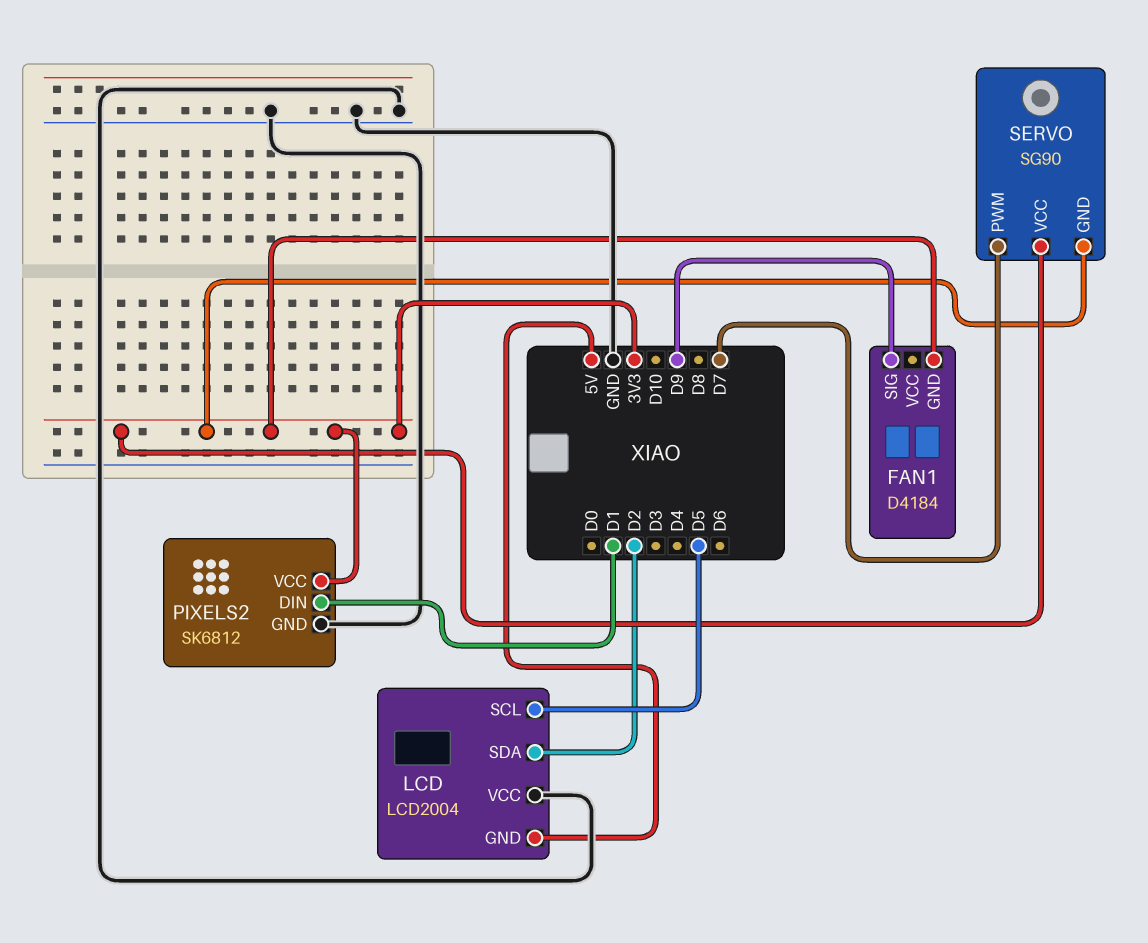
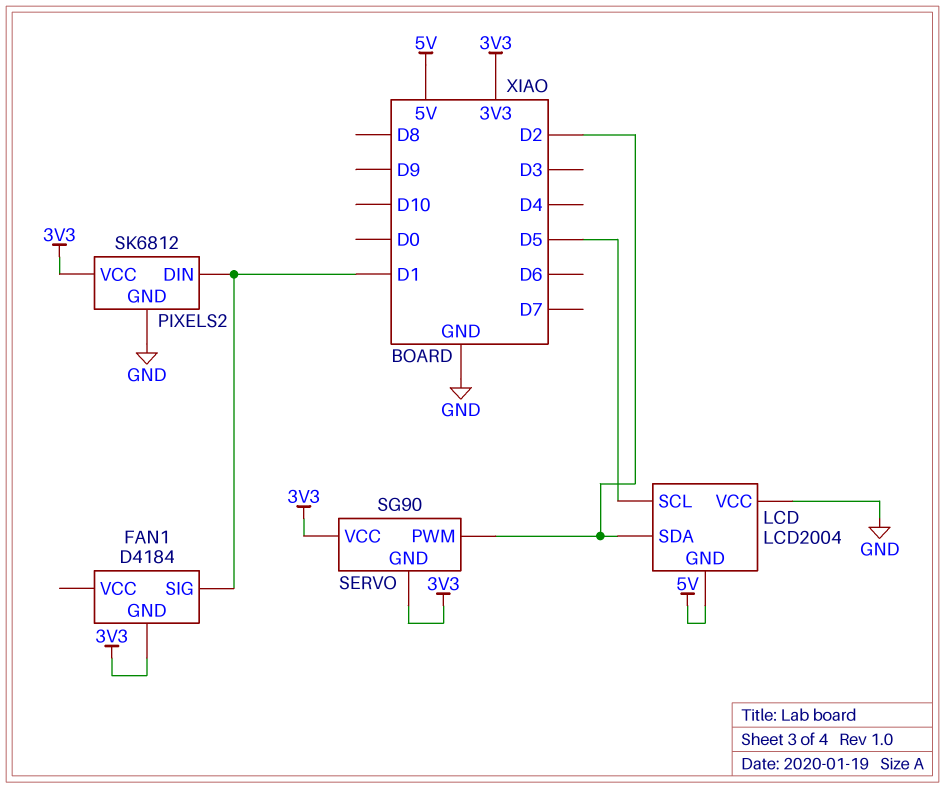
FAN1 pin SIG: D9 -> D1
SERVO pin PWM: D7 -> D2

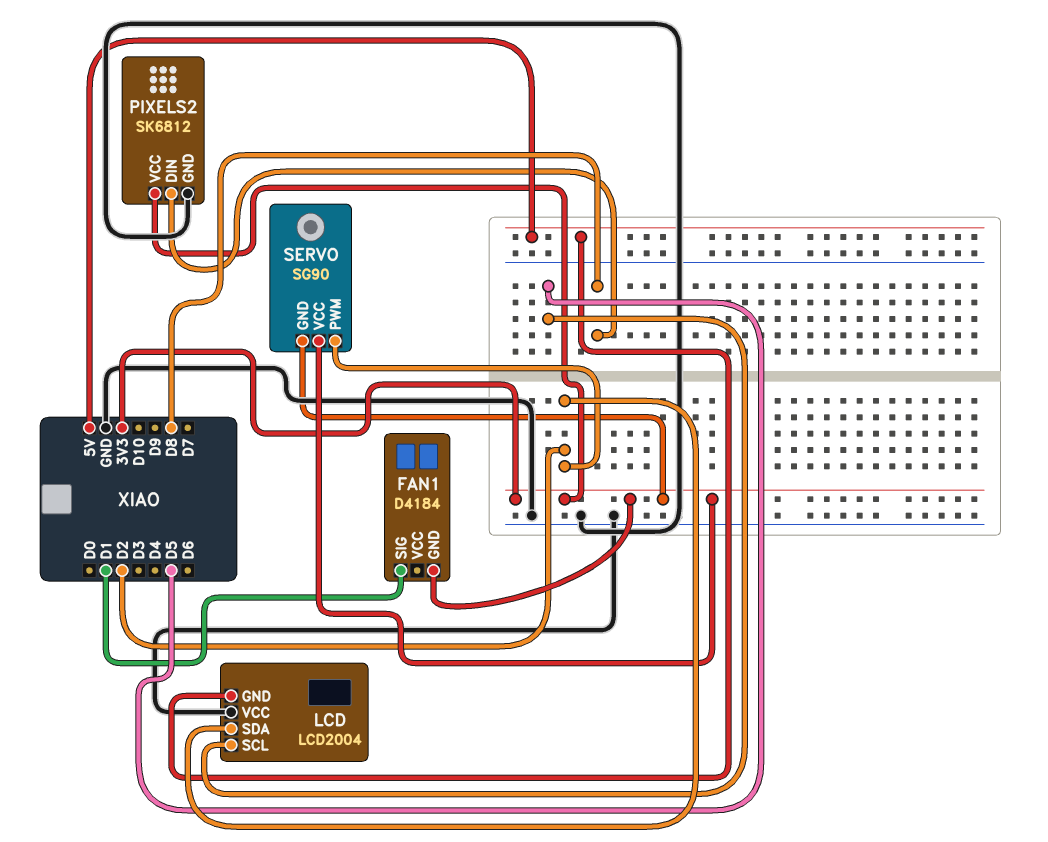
PIXELS2 pin DIN: D1 -> D8

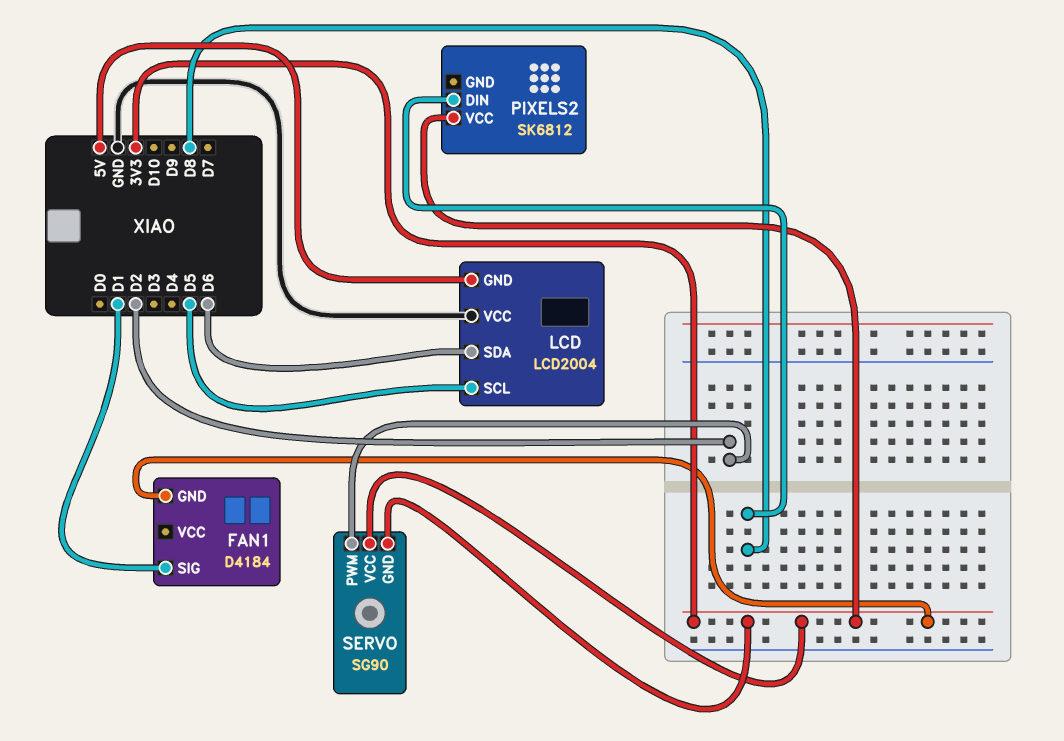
LCD pin SDA: D2 -> D6
PIXELS2 pin GND: GND -> none

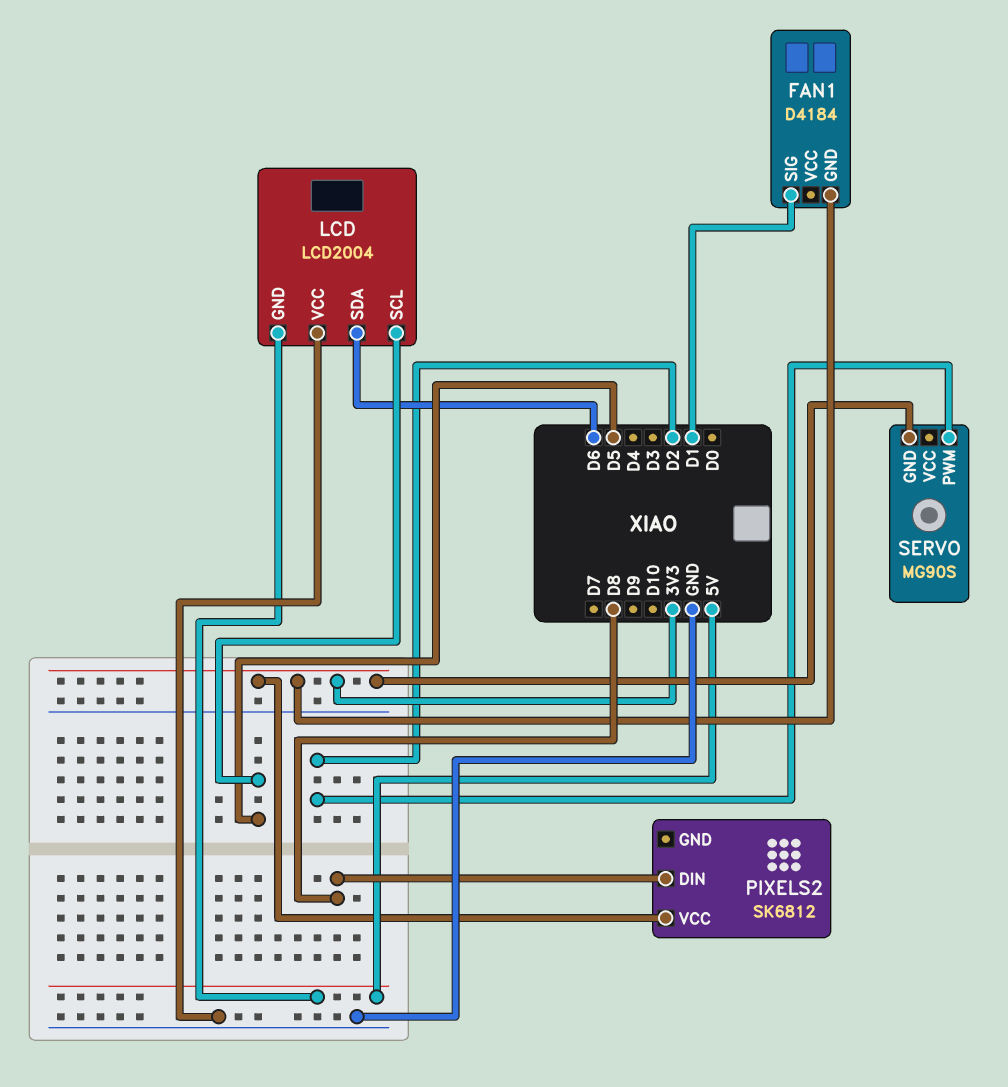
SERVO: SG90 -> MG90S
SERVO pin VCC: 3V3 -> none

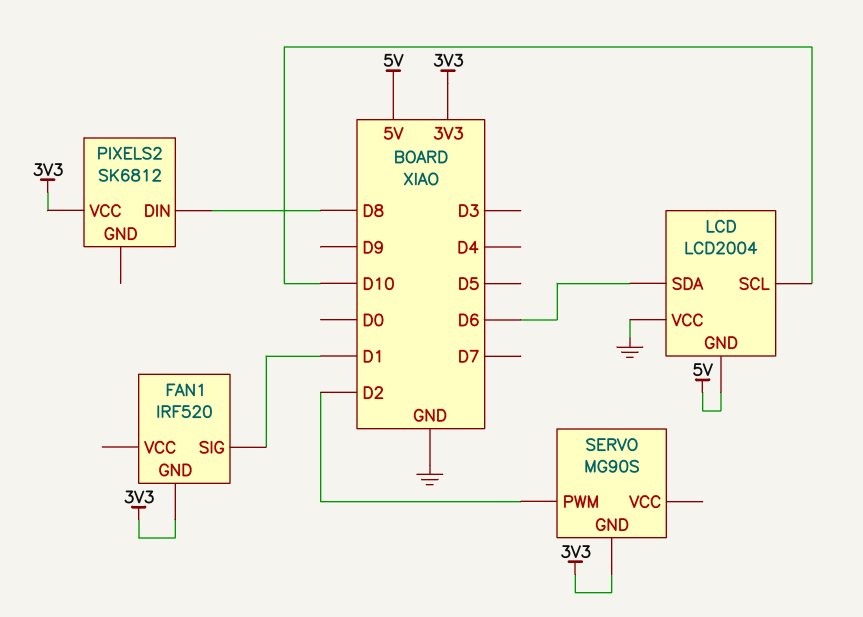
FAN1: D4184 -> IRF520
LCD pin SCL: D5 -> D10

